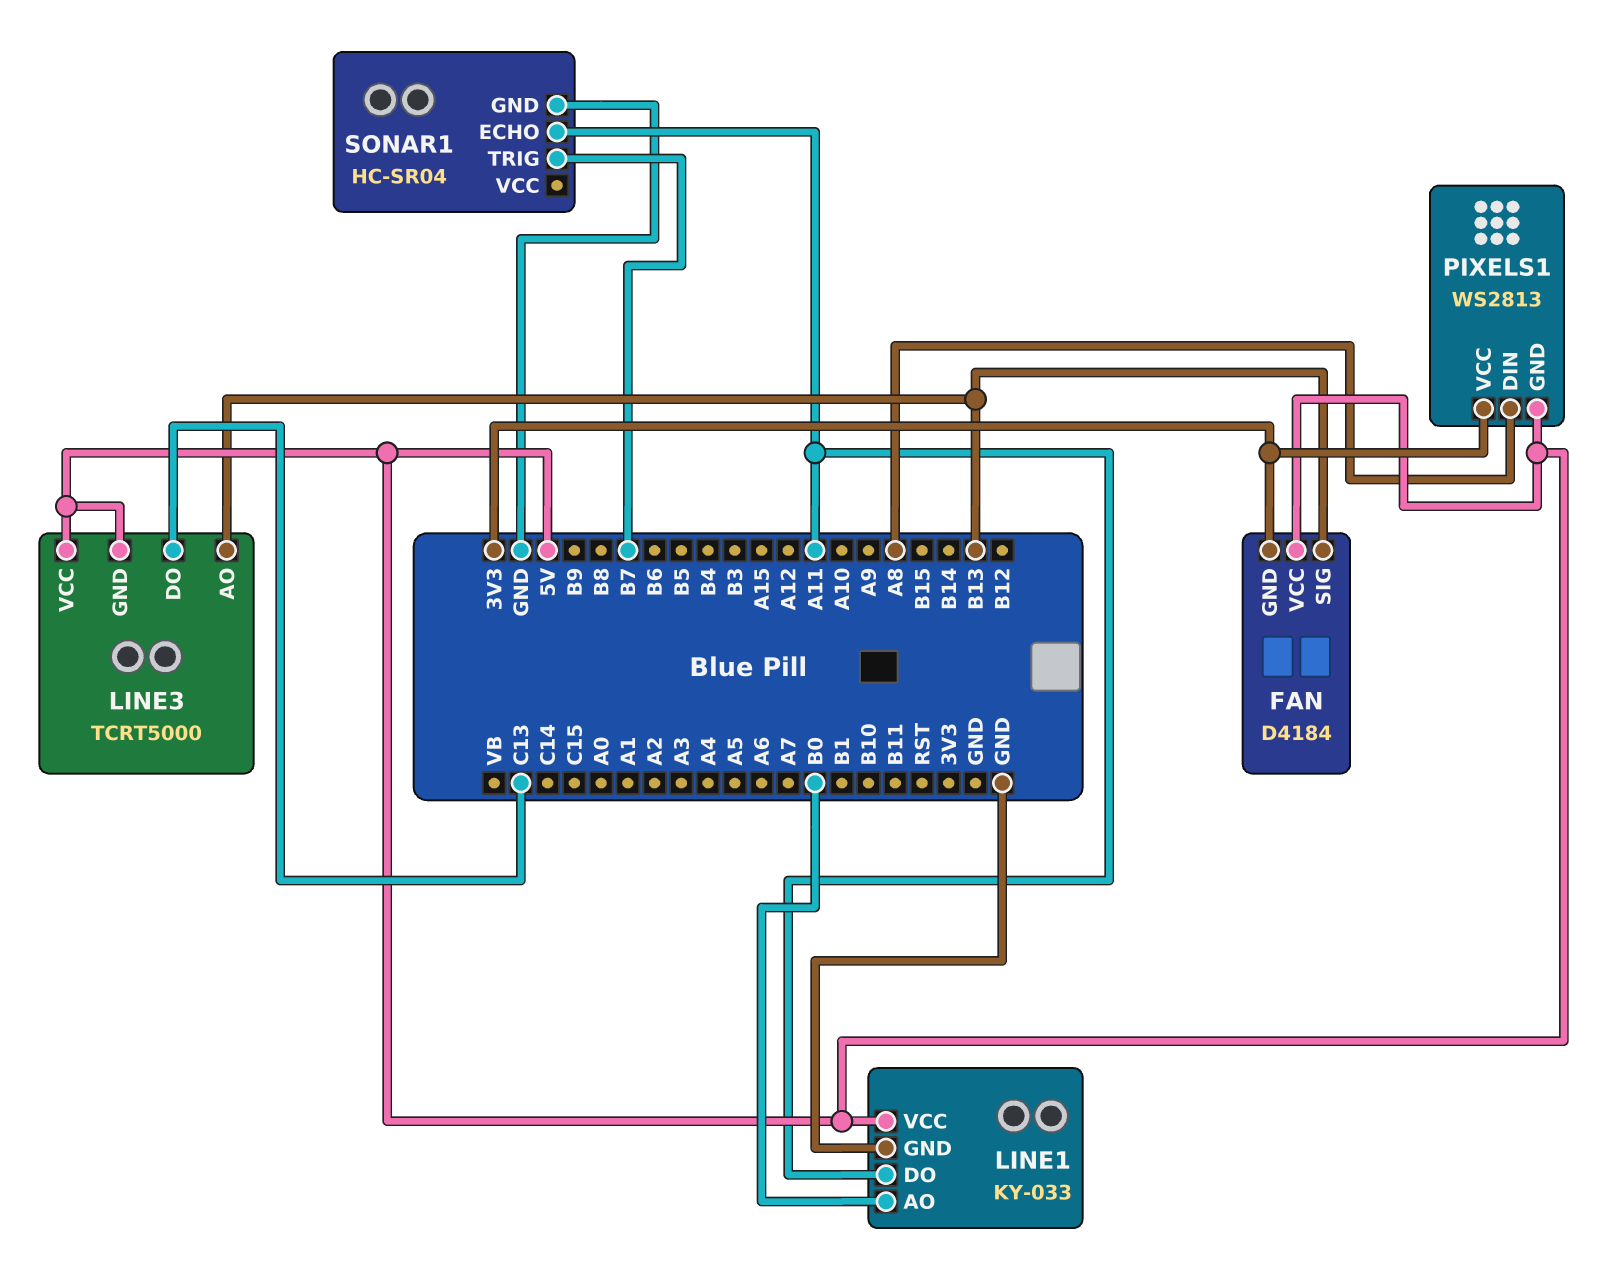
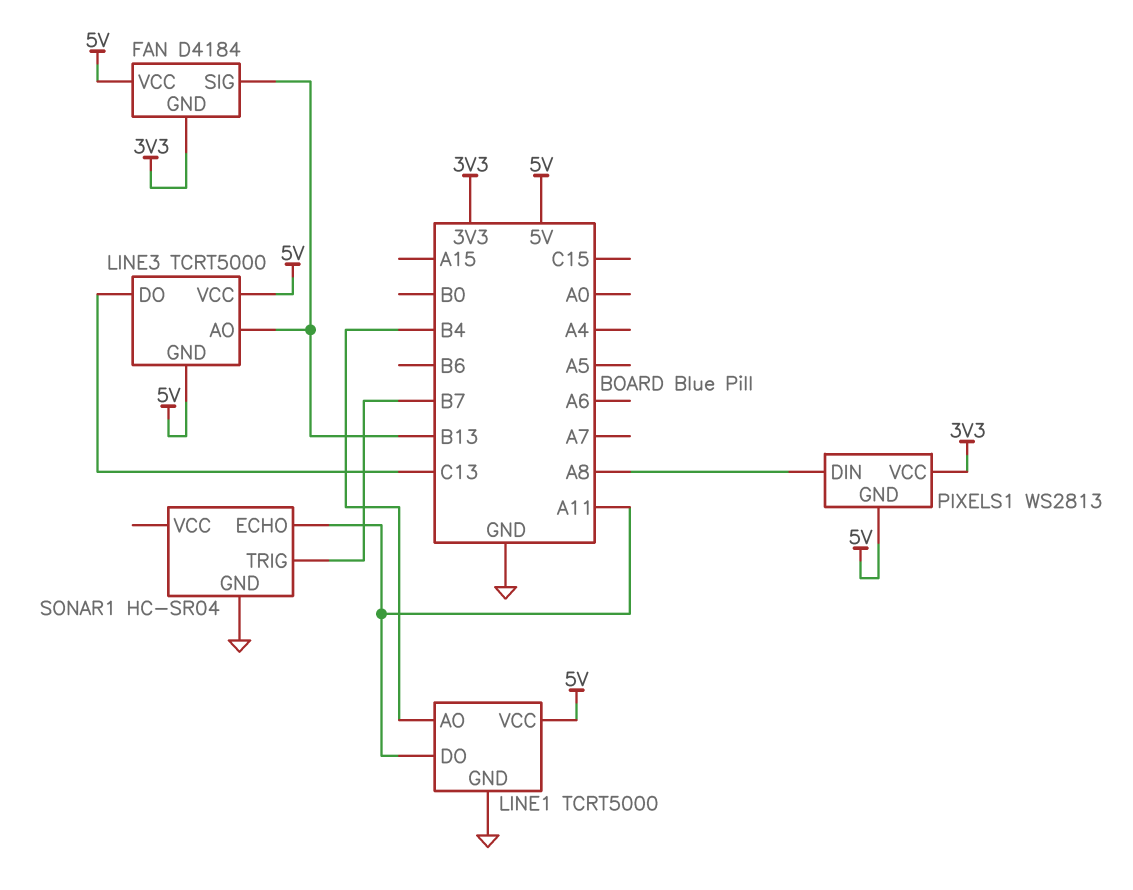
LINE1: KY-033 -> TCRT5000
LINE1 pin AO: B0 -> B4

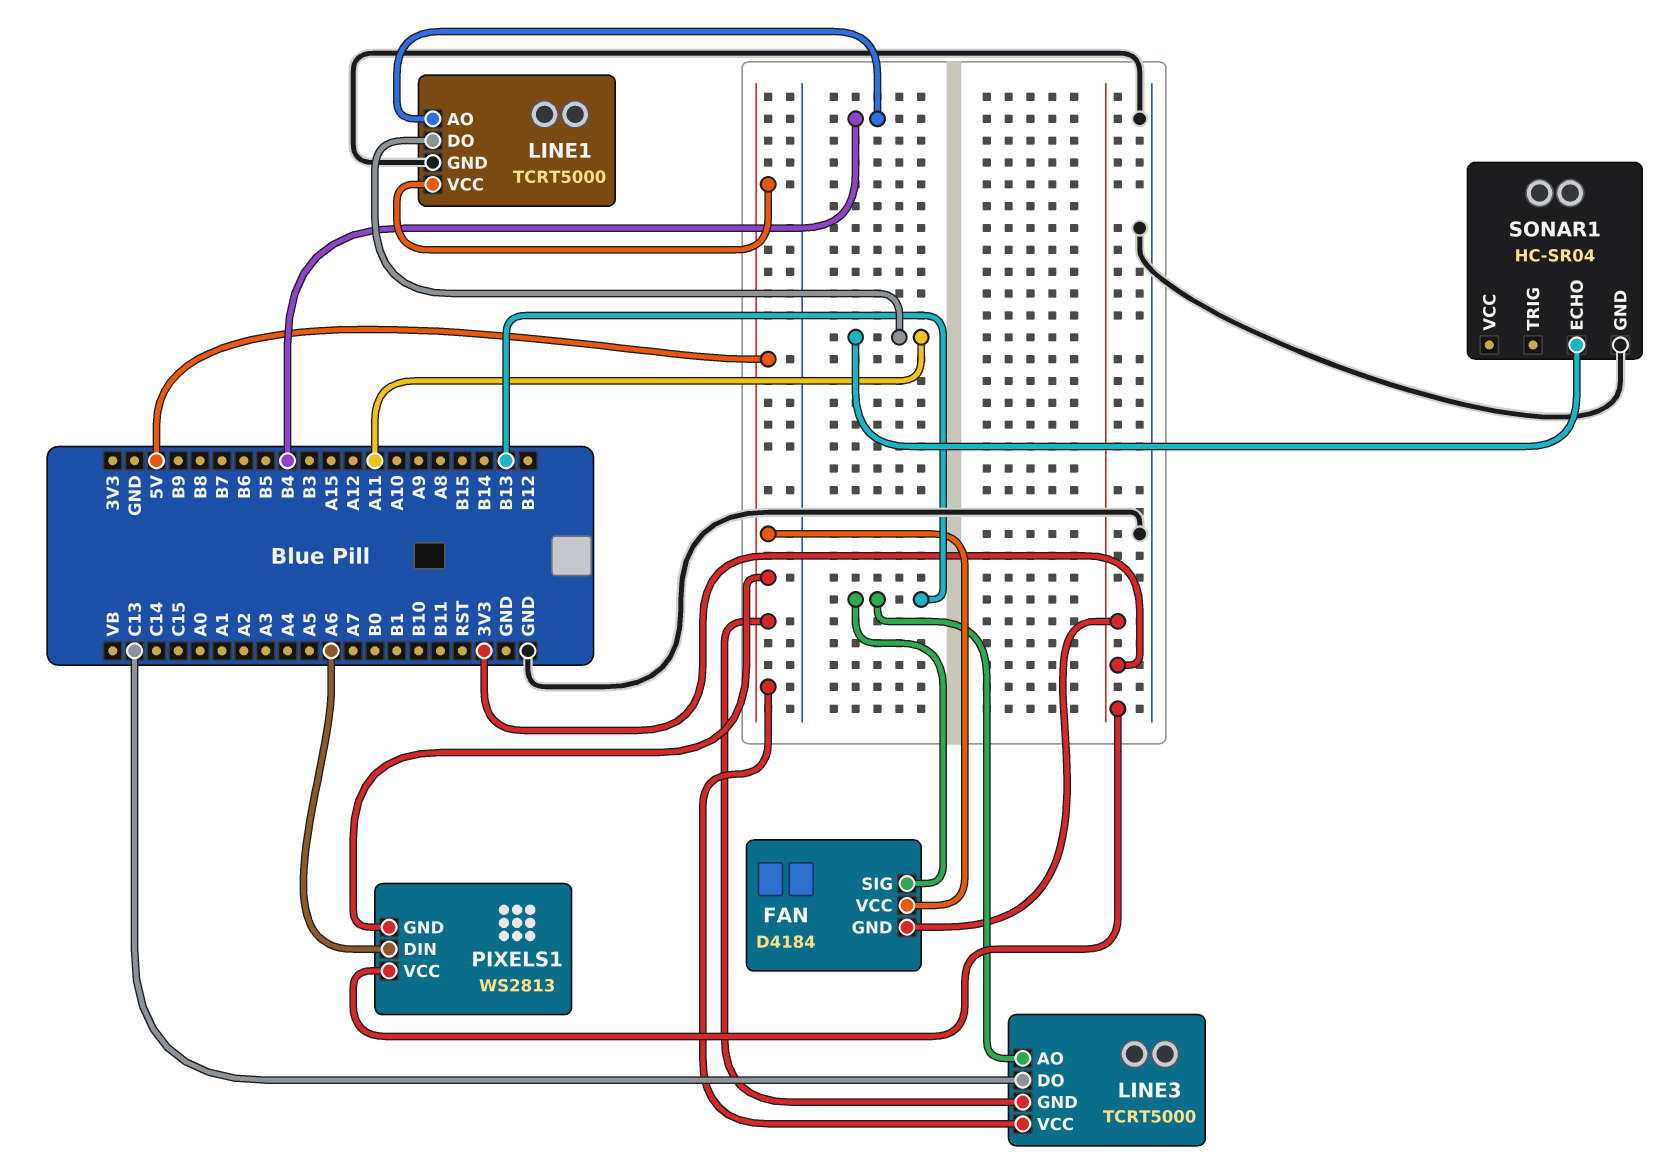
PIXELS1 pin DIN: A8 -> A6
SONAR1 pin TRIG: B7 -> none

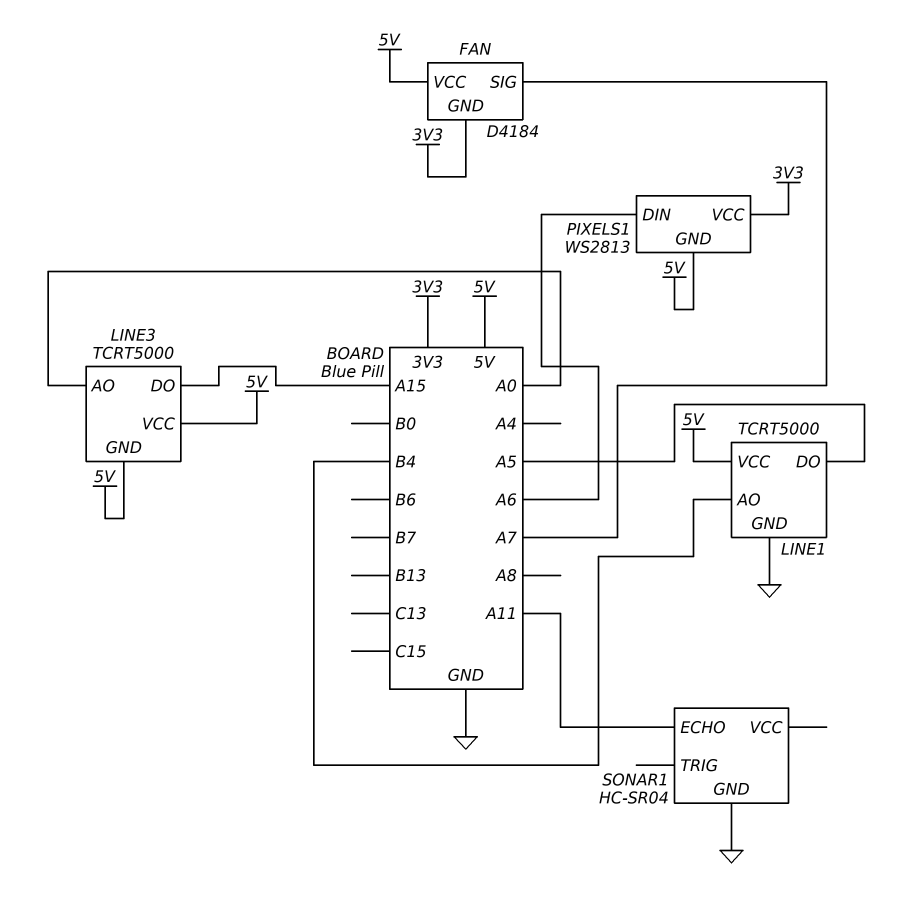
FAN pin SIG: B13 -> A7
LINE1 pin DO: A11 -> A5
LINE3 pin AO: B13 -> A0
LINE3 pin DO: C13 -> A15

